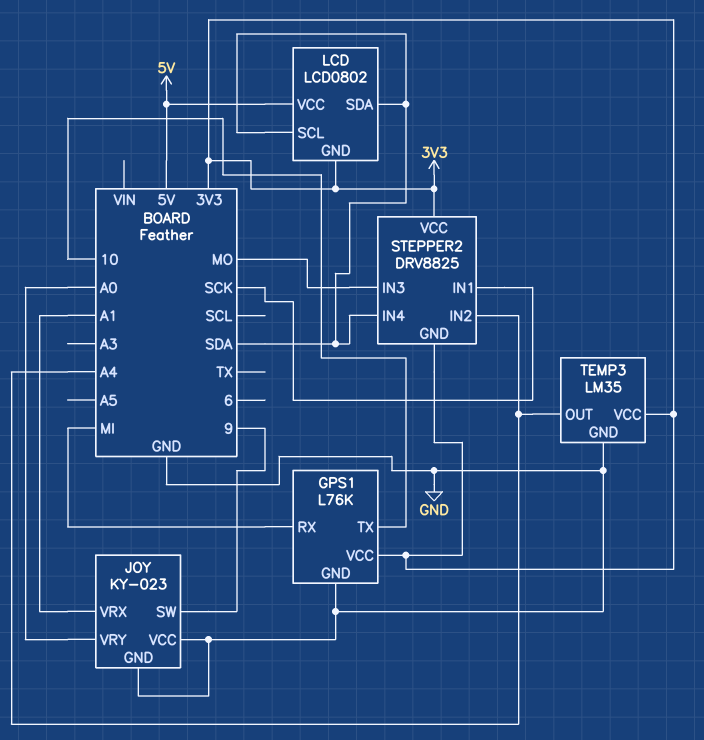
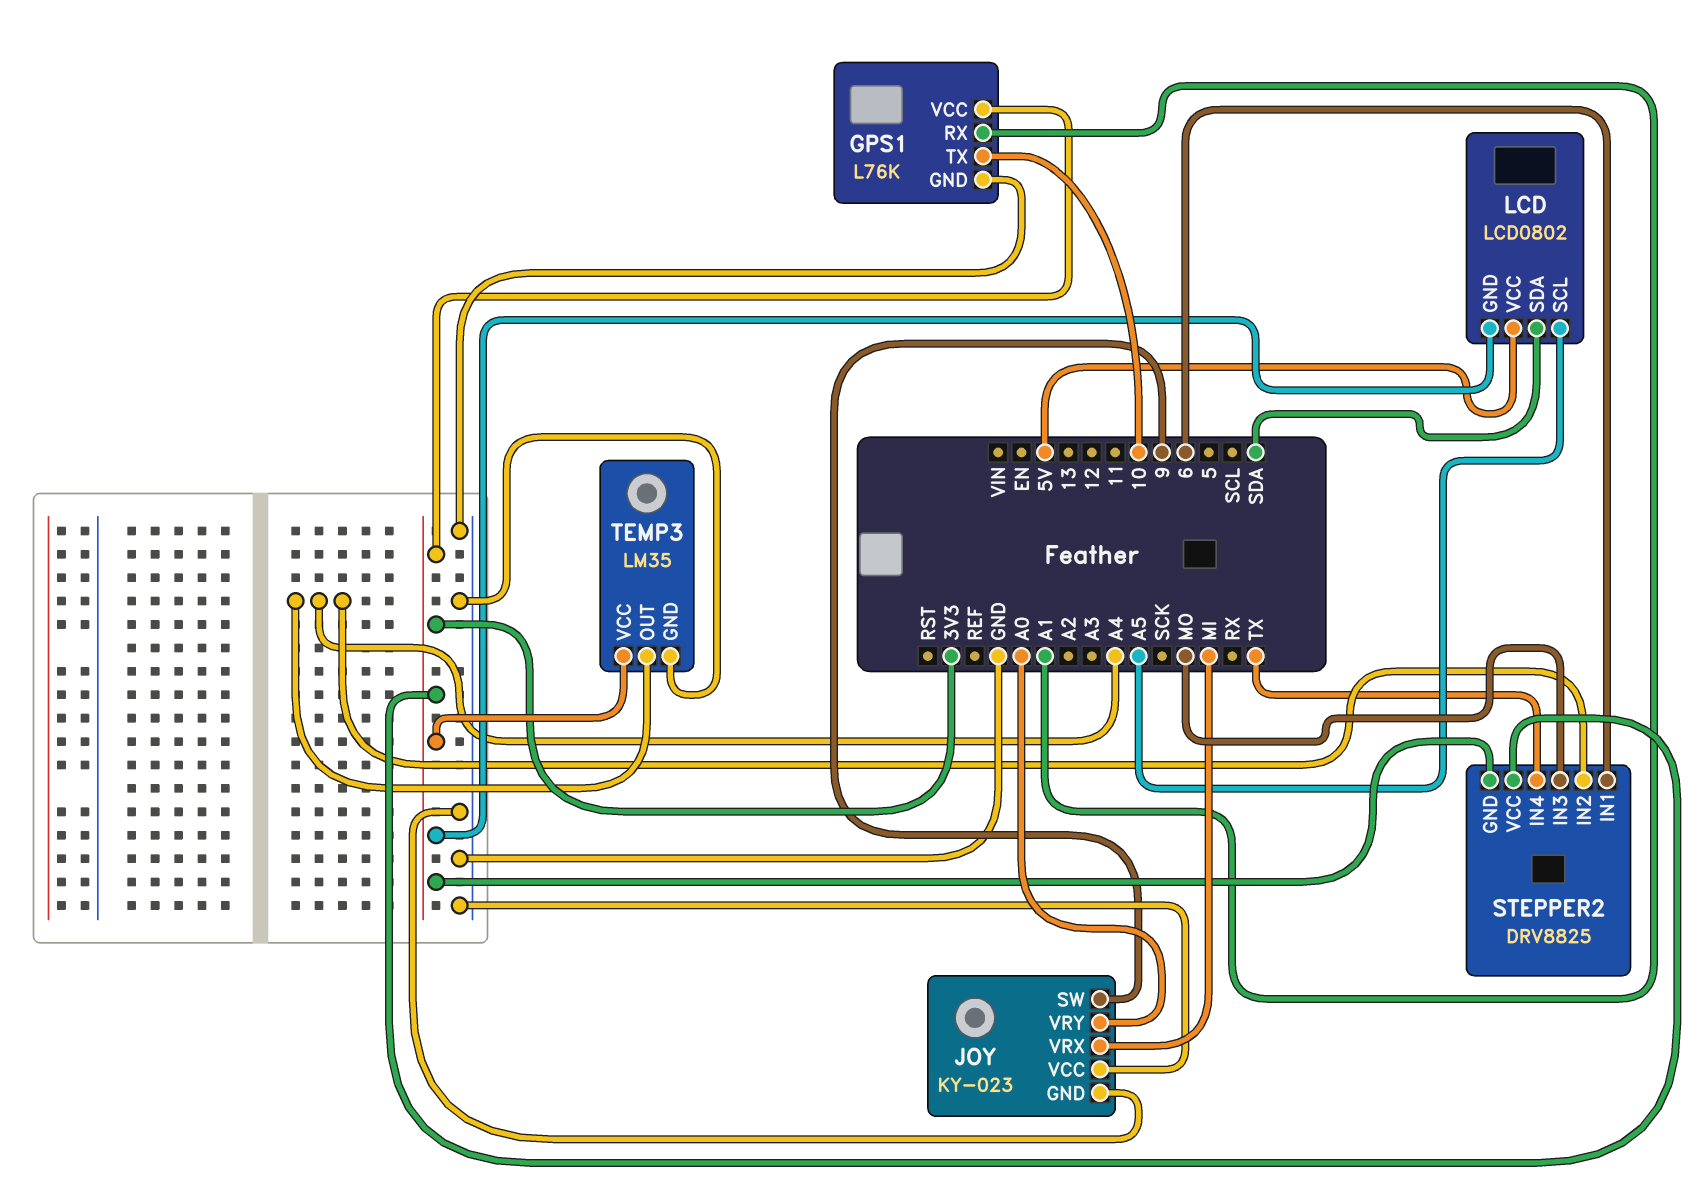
GPS1 pin RX: MI -> A1
JOY pin VRX: A1 -> MI
LCD pin SCL: SDA -> A5
STEPPER2 pin IN1: SCK -> 6
STEPPER2 pin IN4: SDA -> TX

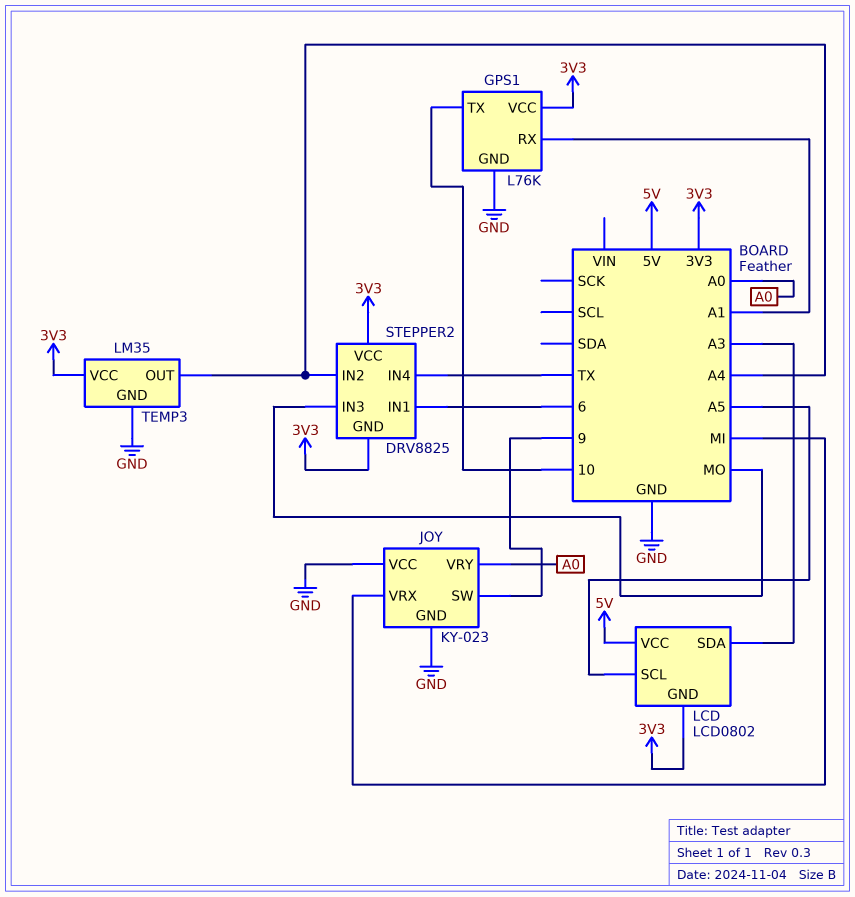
LCD pin SDA: SDA -> A3

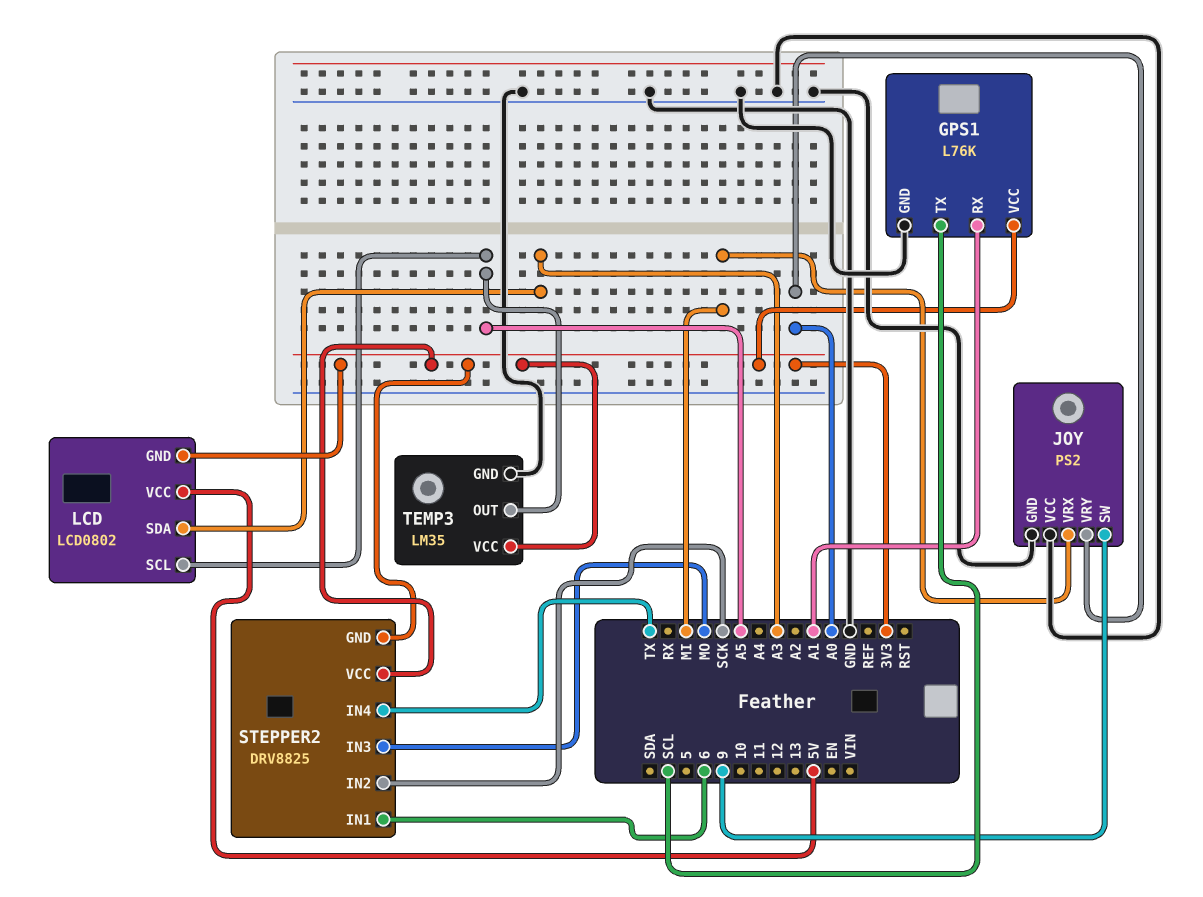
GPS1 pin TX: 10 -> SCL
JOY: KY-023 -> PS2
STEPPER2 pin IN2: A4 -> SCK
TEMP3 pin OUT: A4 -> A5

